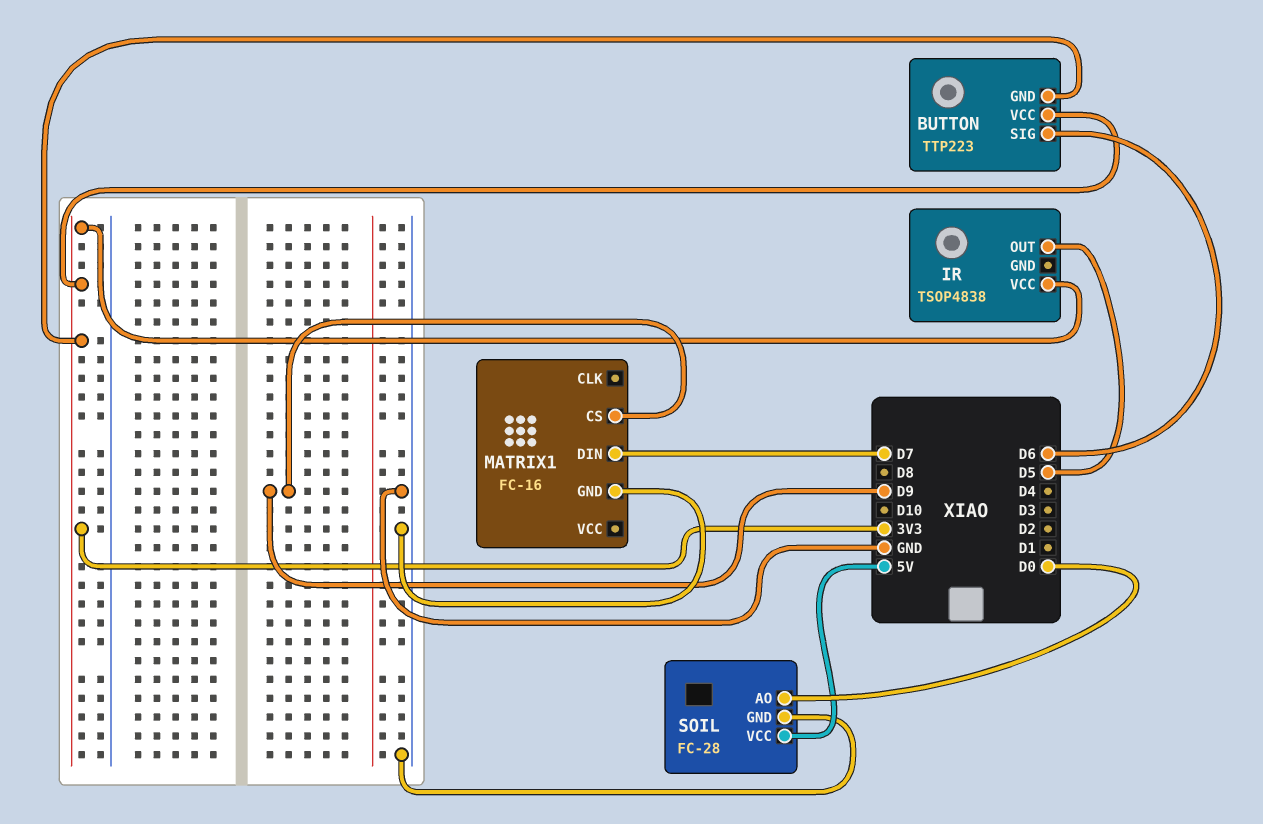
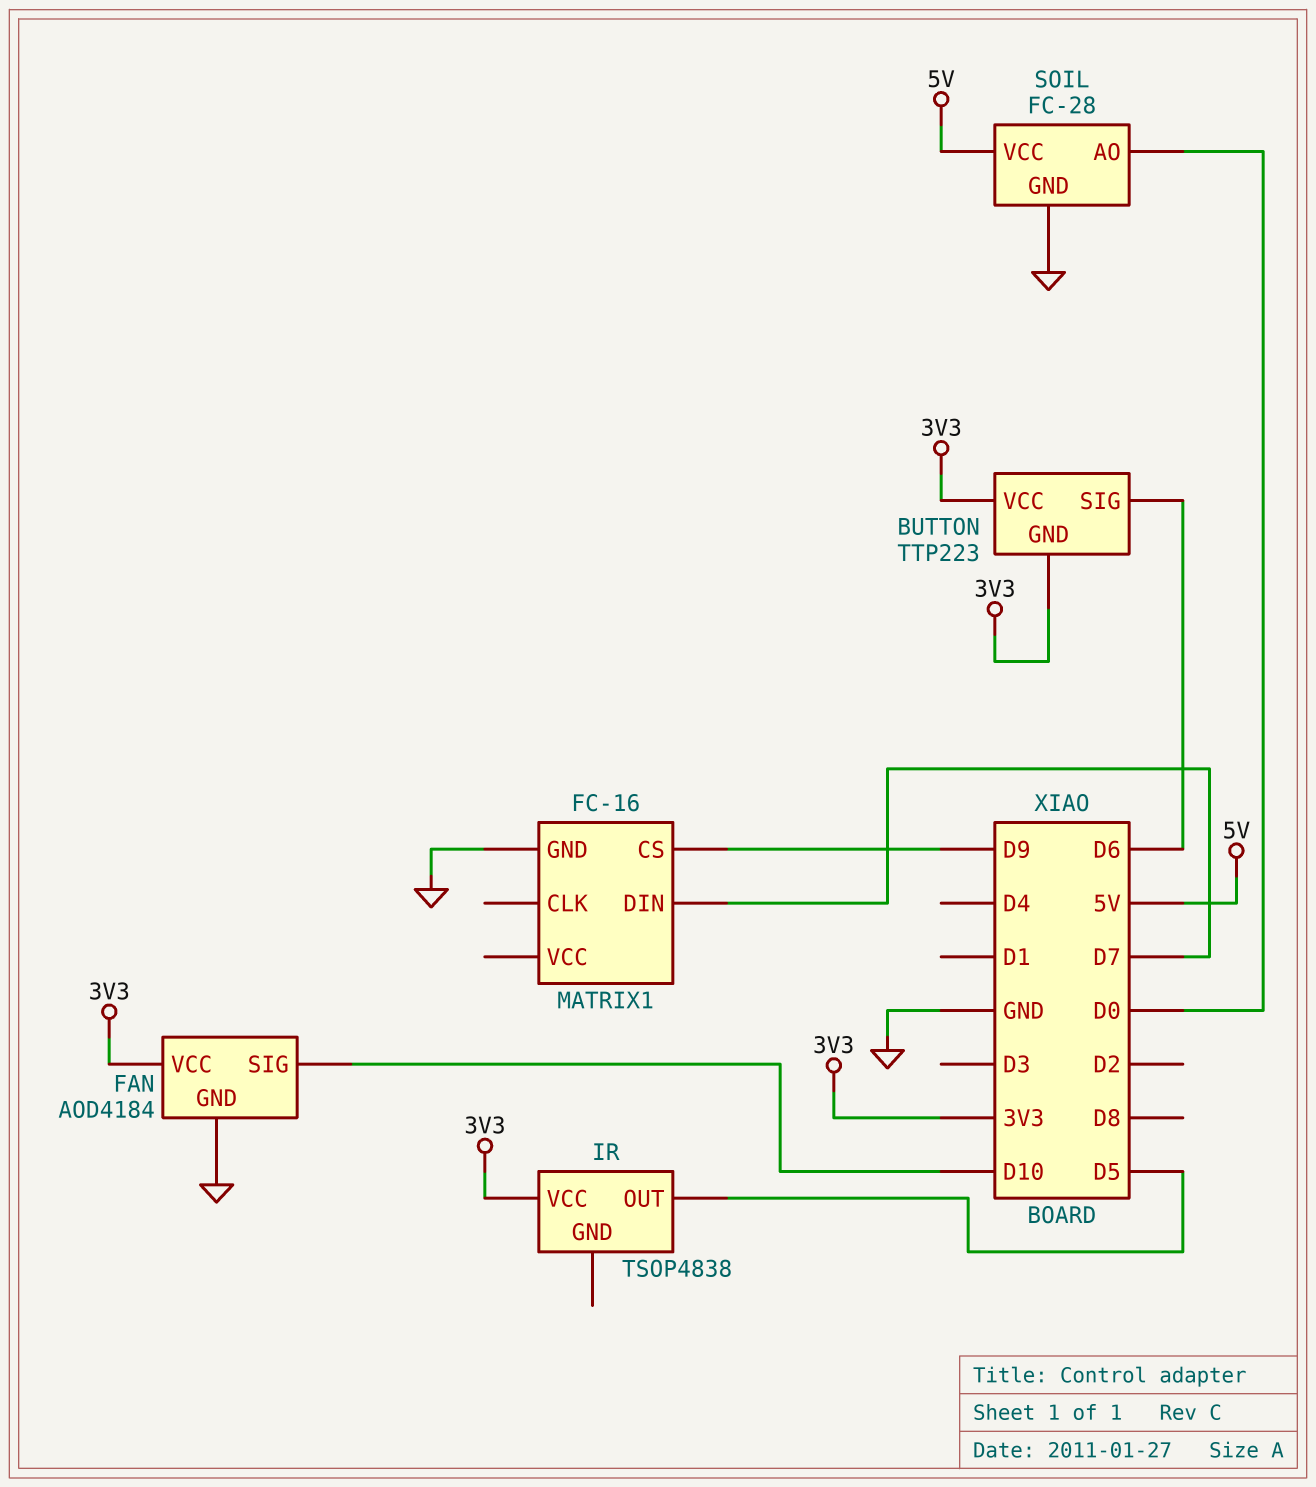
FAN: none -> AOD4184
FAN pin GND: none -> GND
FAN pin SIG: none -> D10
FAN pin VCC: none -> 3V3

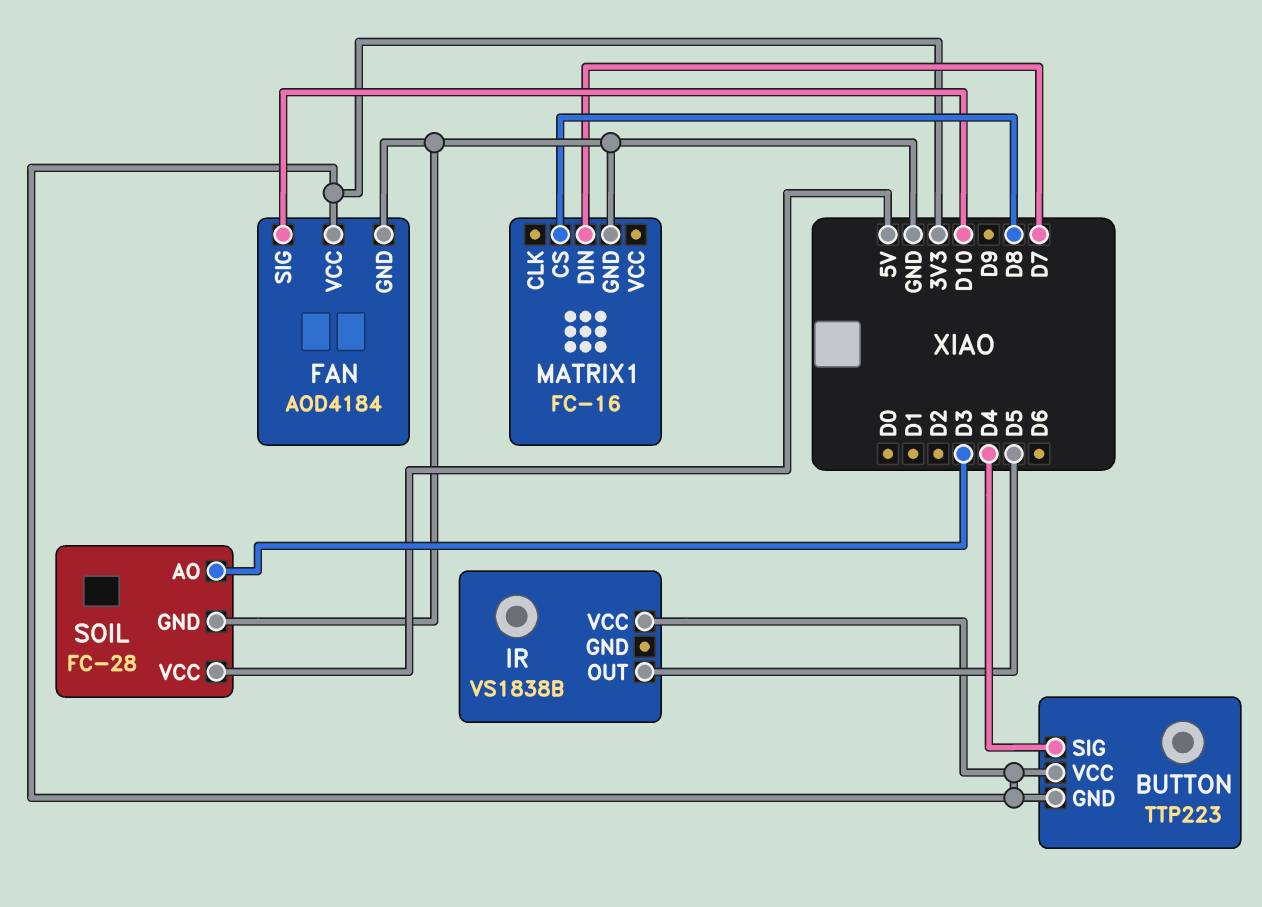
BUTTON pin SIG: D6 -> D4
IR: TSOP4838 -> VS1838B
MATRIX1 pin CS: D9 -> D8
SOIL pin AO: D0 -> D3

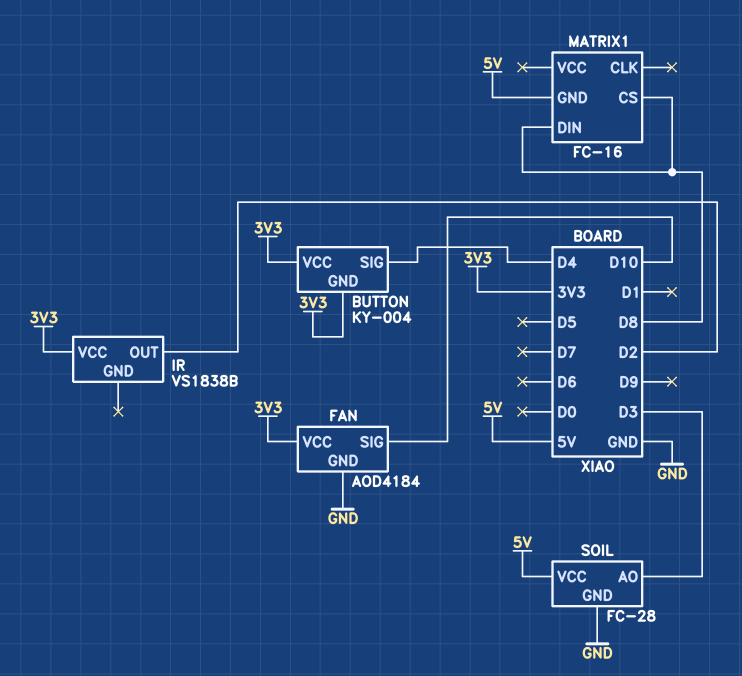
BUTTON: TTP223 -> KY-004
IR pin OUT: D5 -> D2
MATRIX1 pin DIN: D7 -> D8
MATRIX1 pin GND: GND -> 5V

